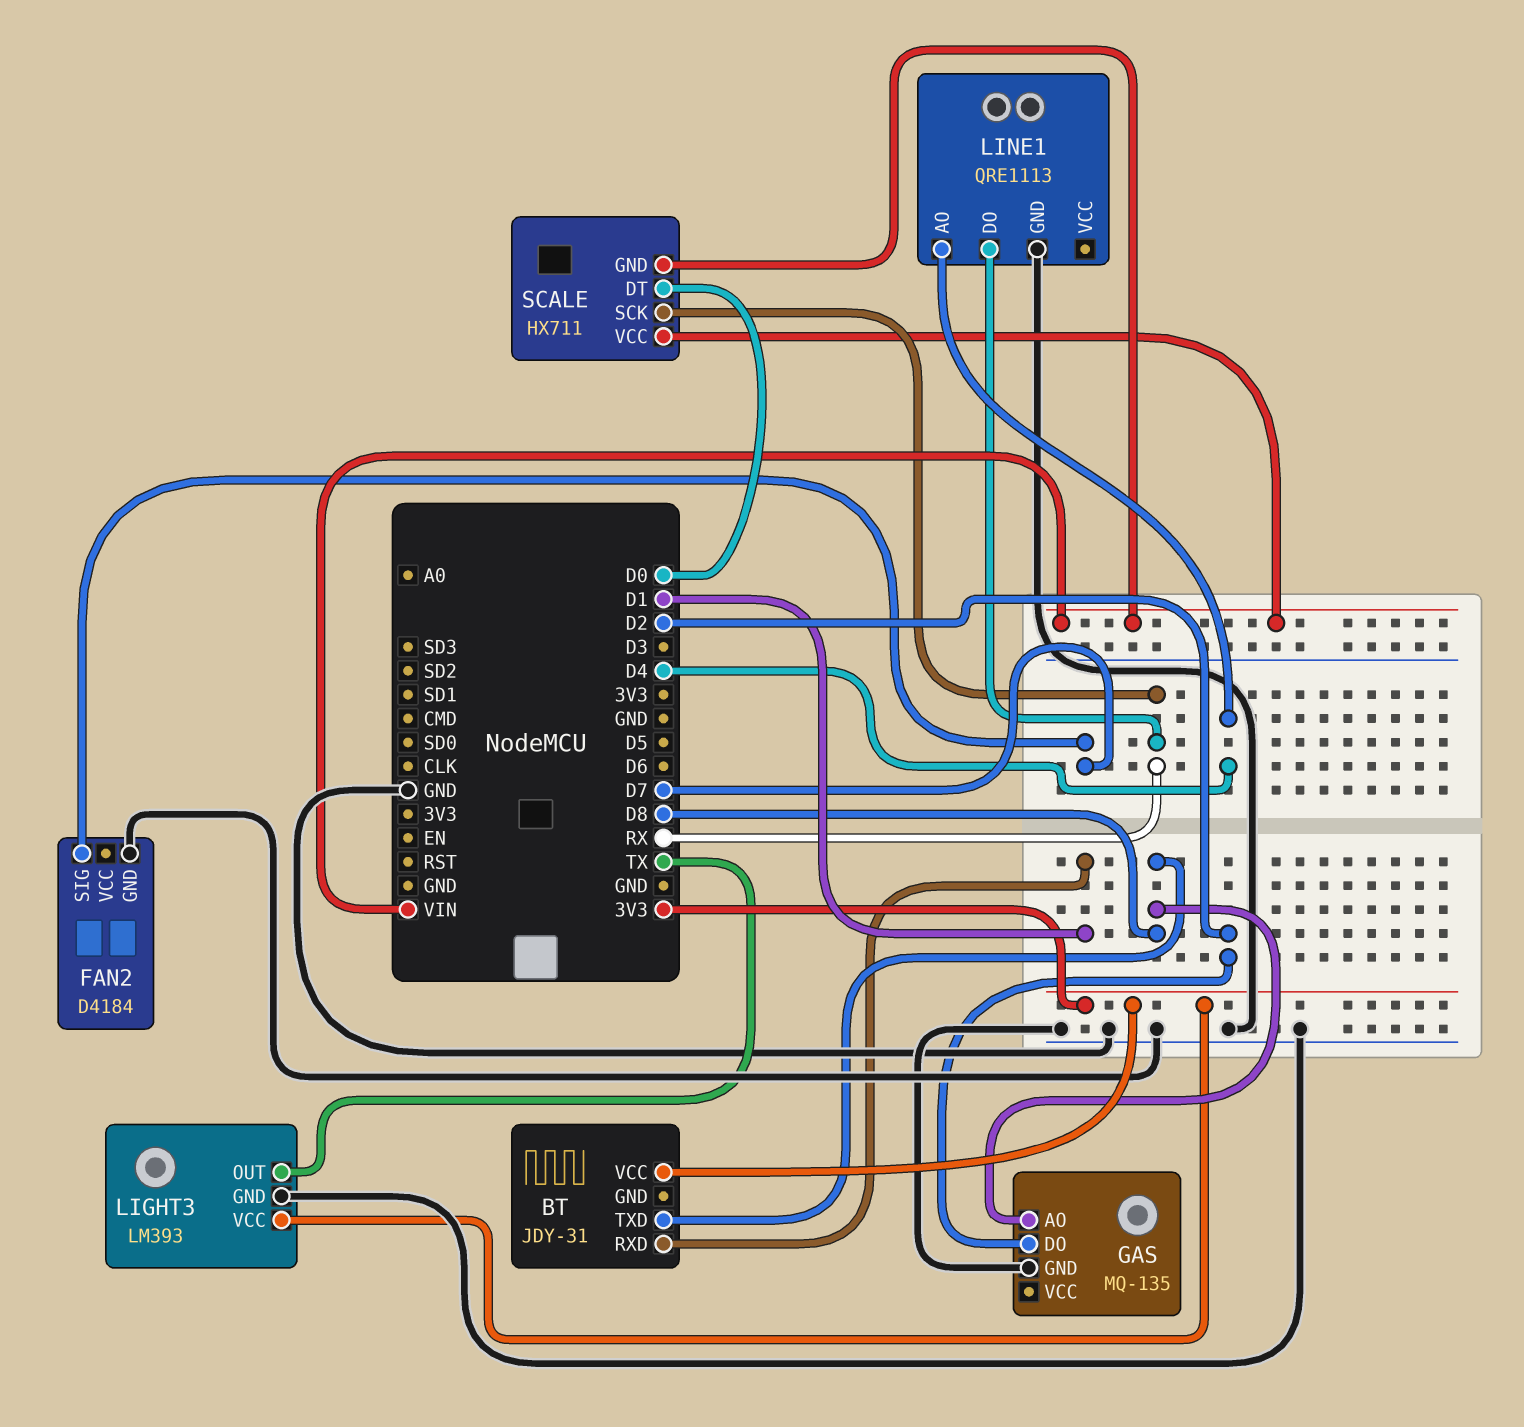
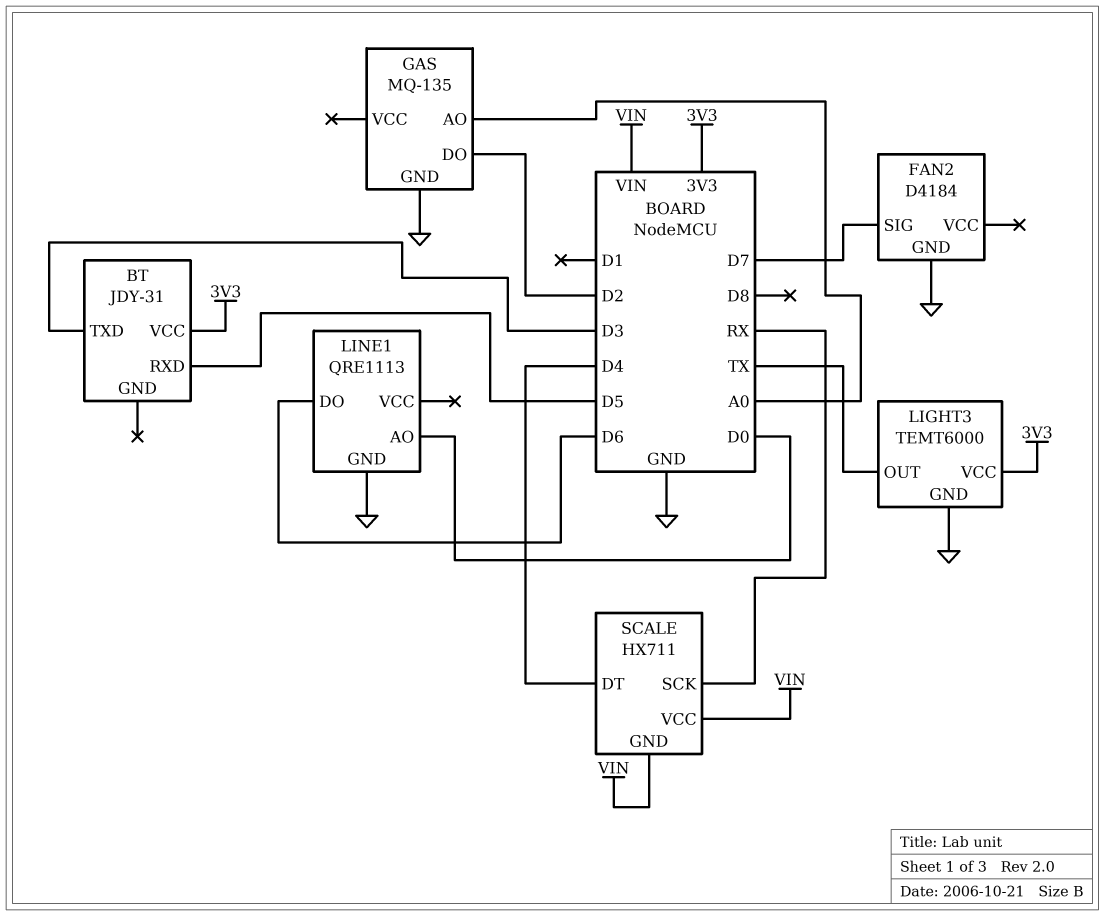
BT pin RXD: D1 -> D5
BT pin TXD: D8 -> D3
GAS pin AO: D8 -> A0
LIGHT3: LM393 -> TEMT6000
LINE1 pin AO: D4 -> D0
LINE1 pin DO: RX -> D6
SCALE pin DT: D0 -> D4

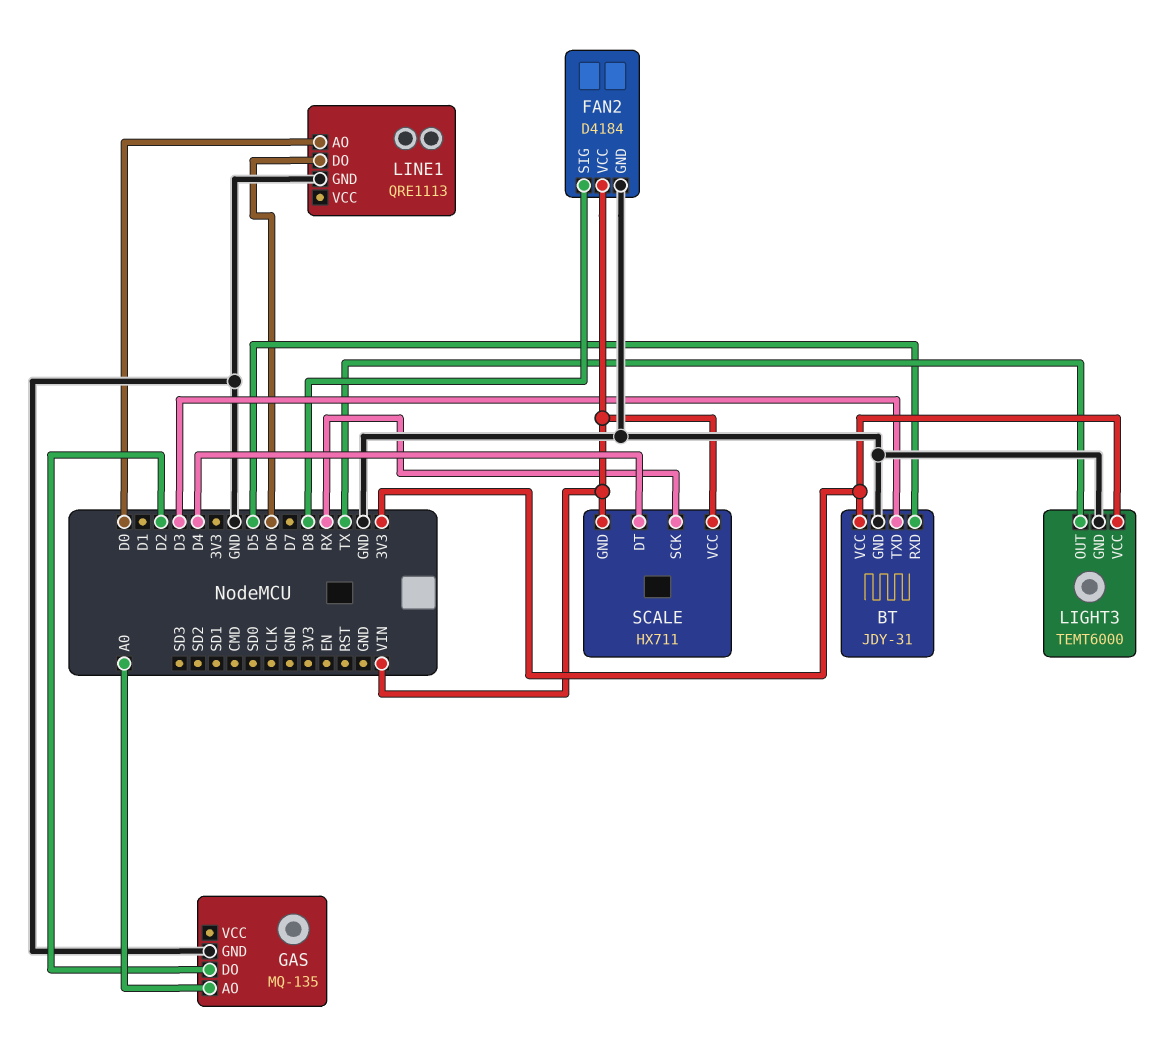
BT pin GND: none -> GND
FAN2 pin SIG: D7 -> D8
FAN2 pin VCC: none -> VIN

